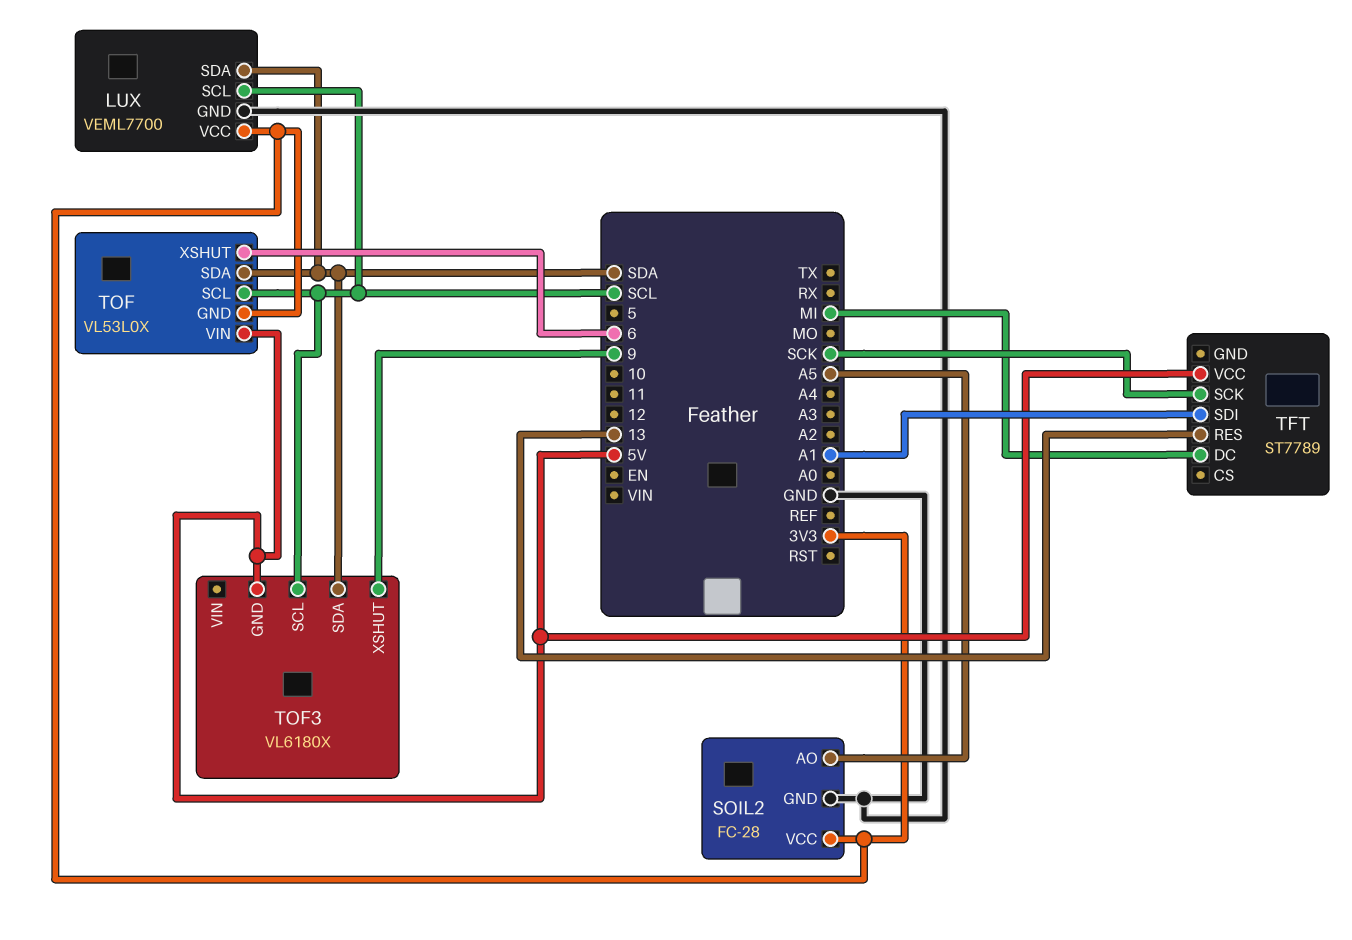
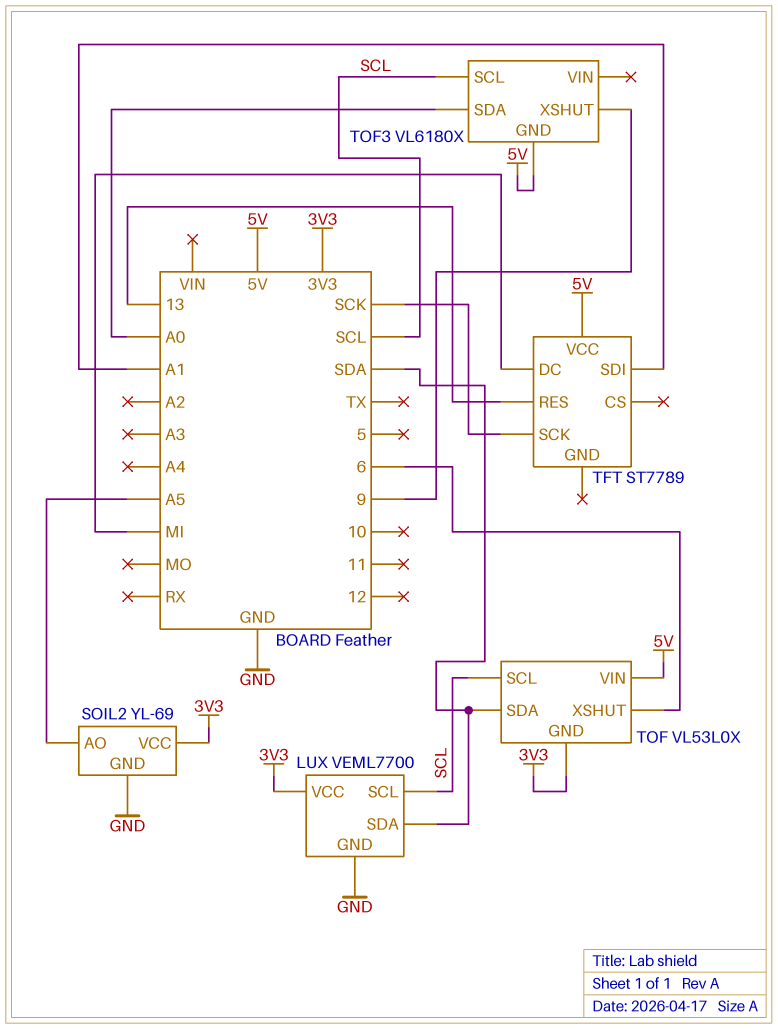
SOIL2: FC-28 -> YL-69
TOF3 pin SDA: SDA -> A0

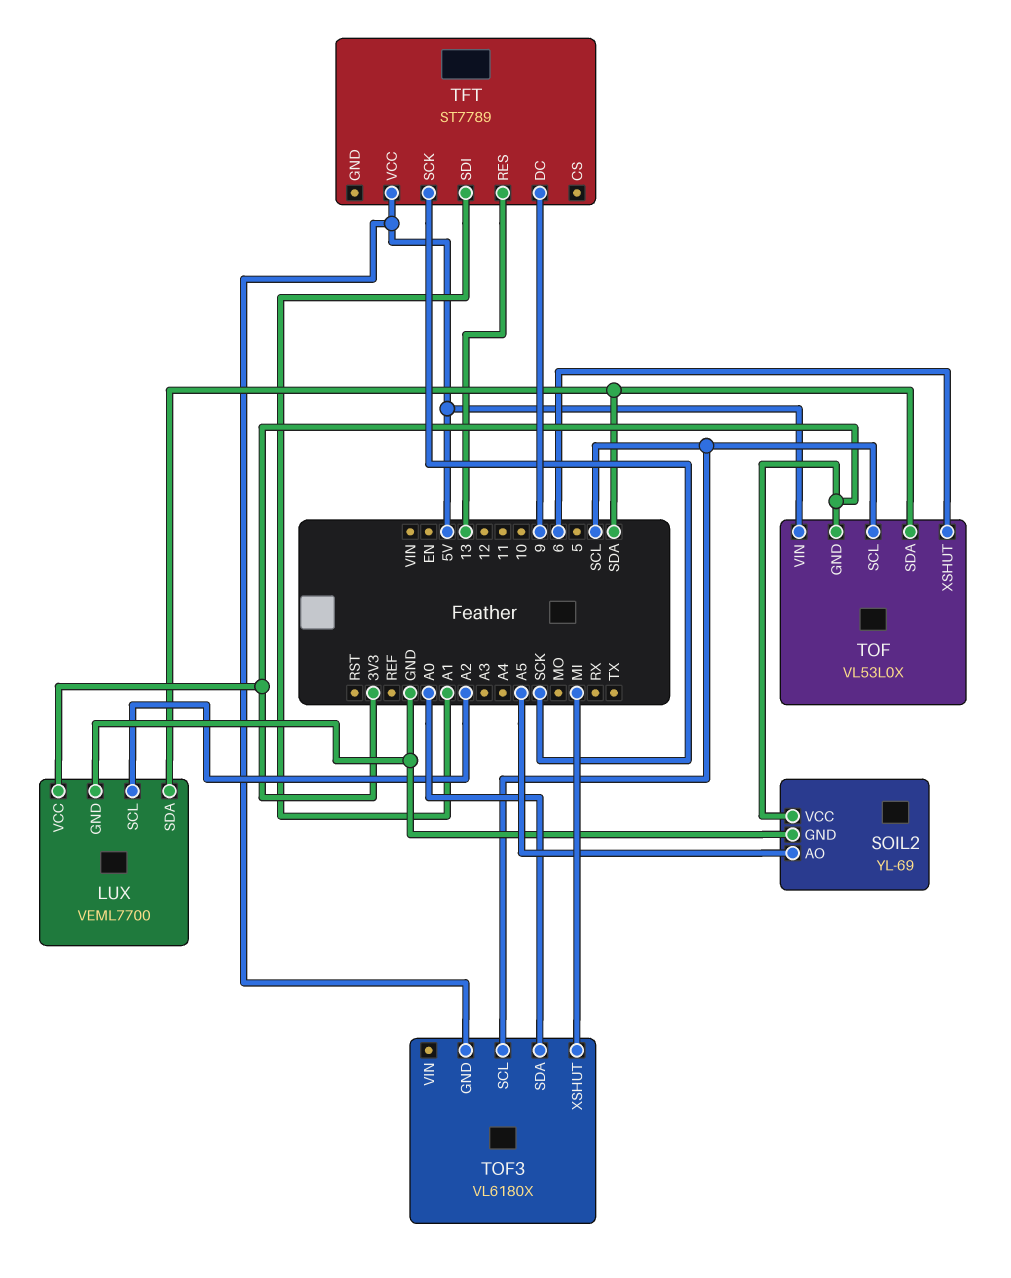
LUX pin SCL: SCL -> A2
TFT pin DC: MI -> 9
TOF3 pin XSHUT: 9 -> MI

